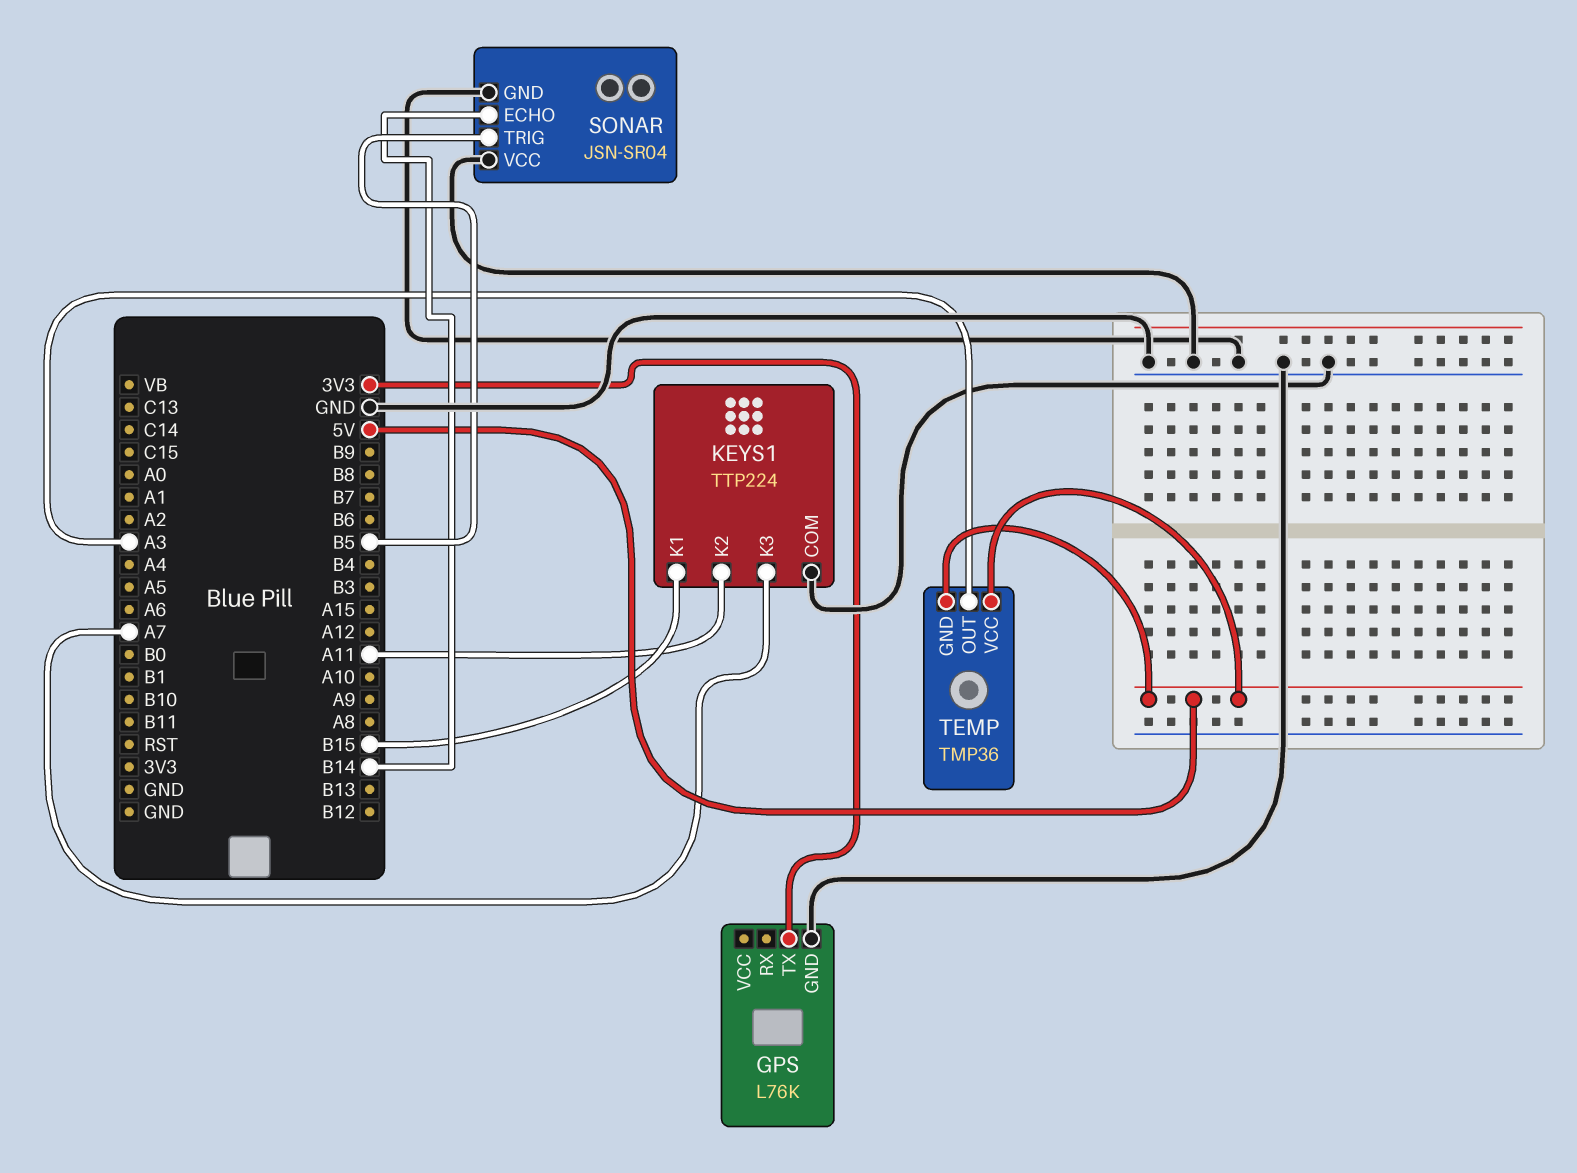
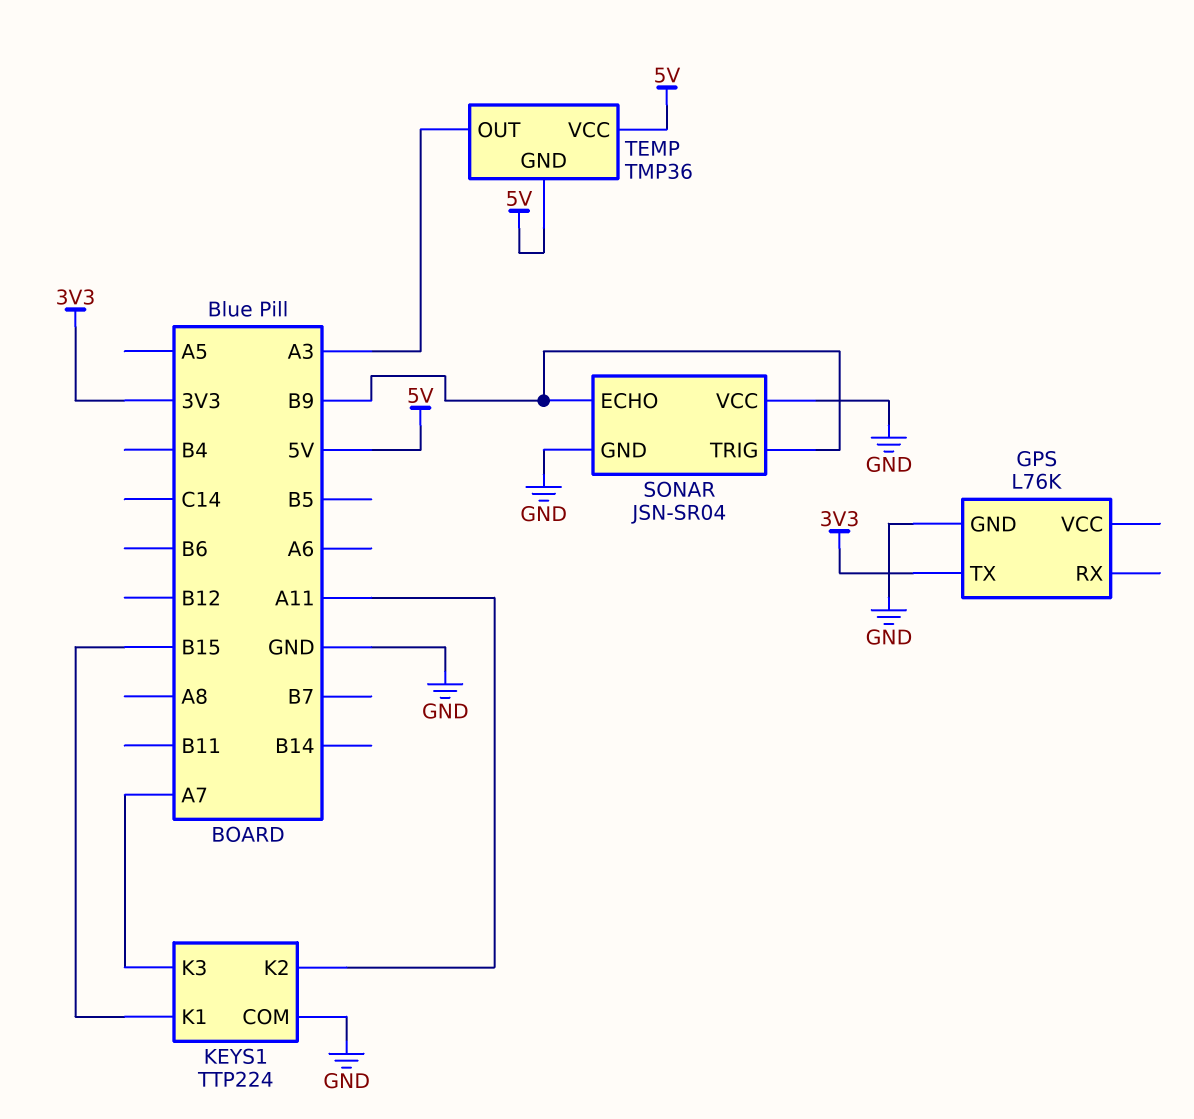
SONAR pin ECHO: B14 -> B9
SONAR pin TRIG: B5 -> B9

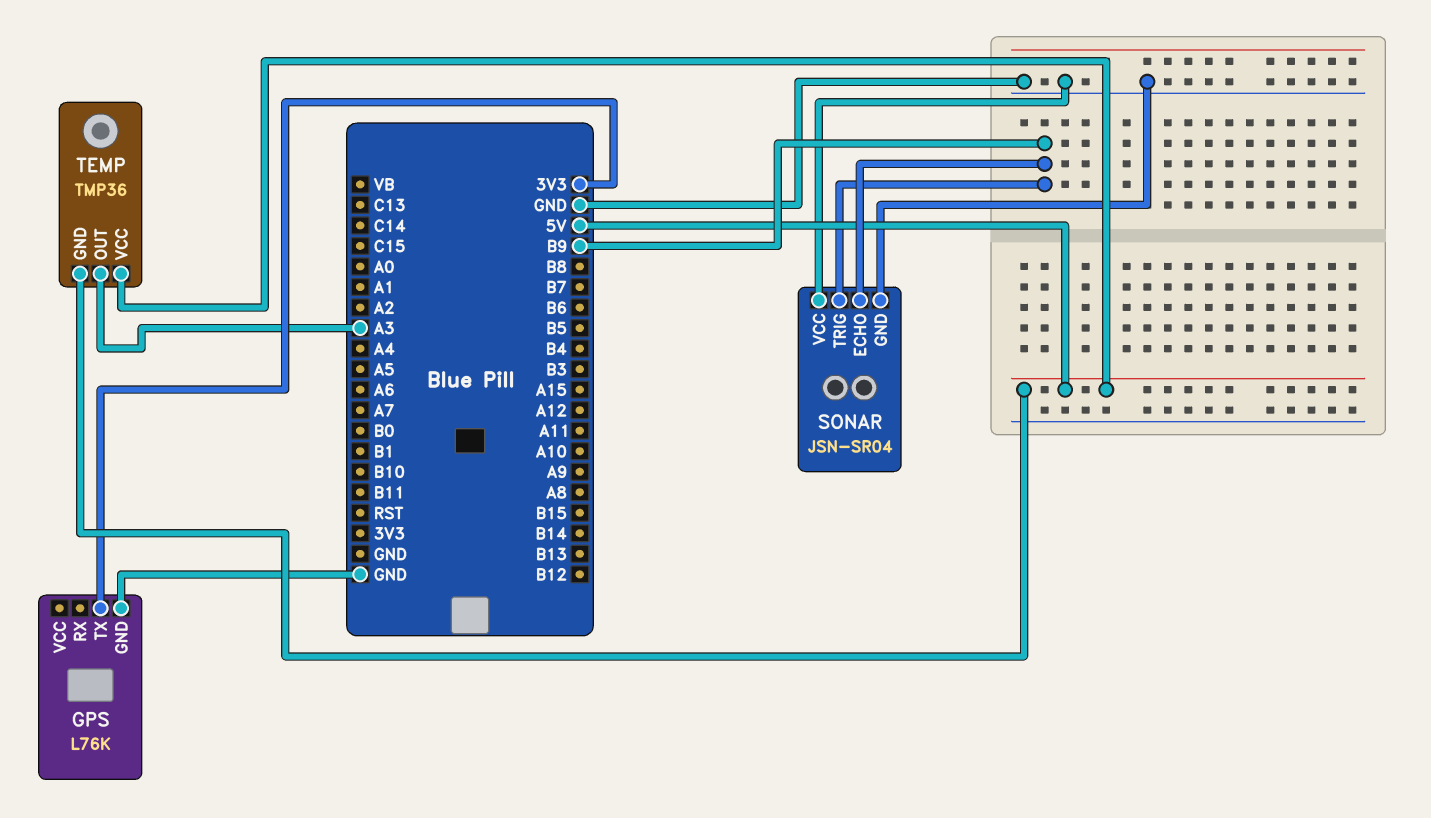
KEYS1: TTP224 -> none
KEYS1 pin COM: GND -> none
KEYS1 pin K1: B15 -> none
KEYS1 pin K2: A11 -> none
KEYS1 pin K3: A7 -> none

